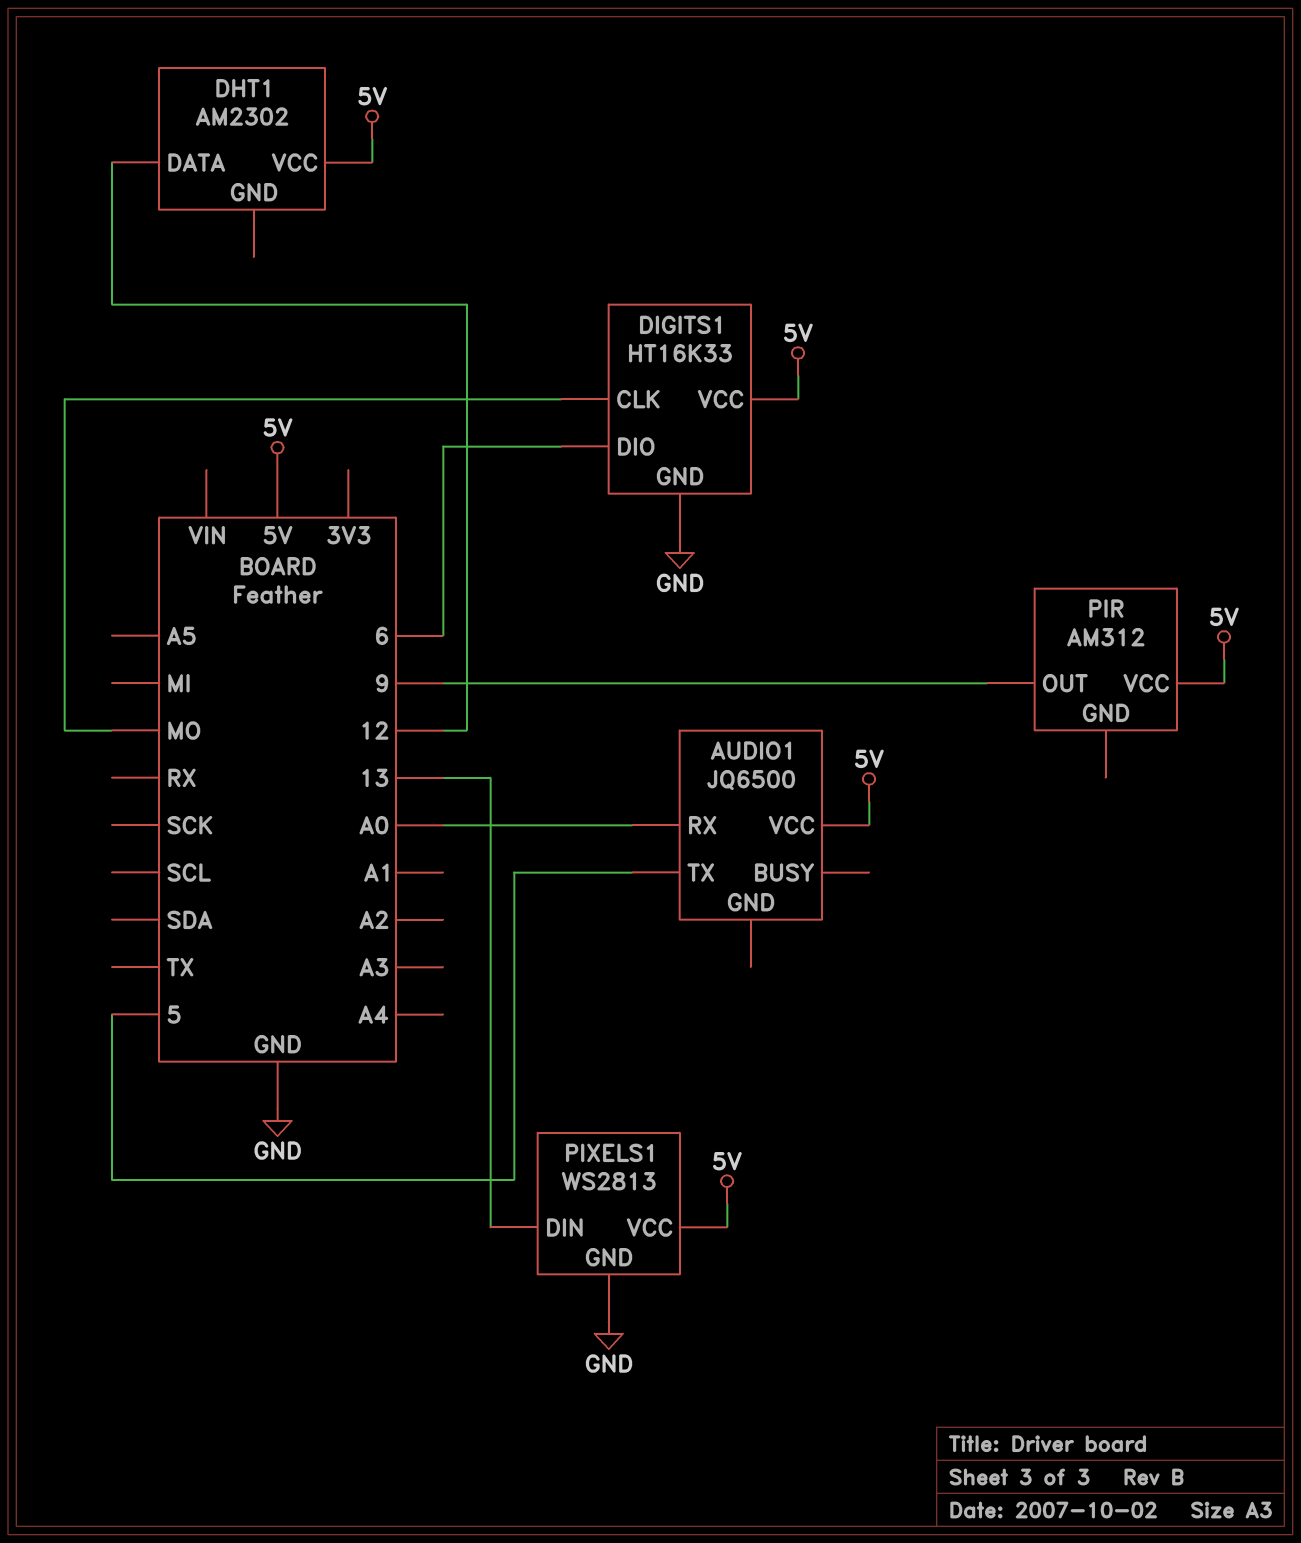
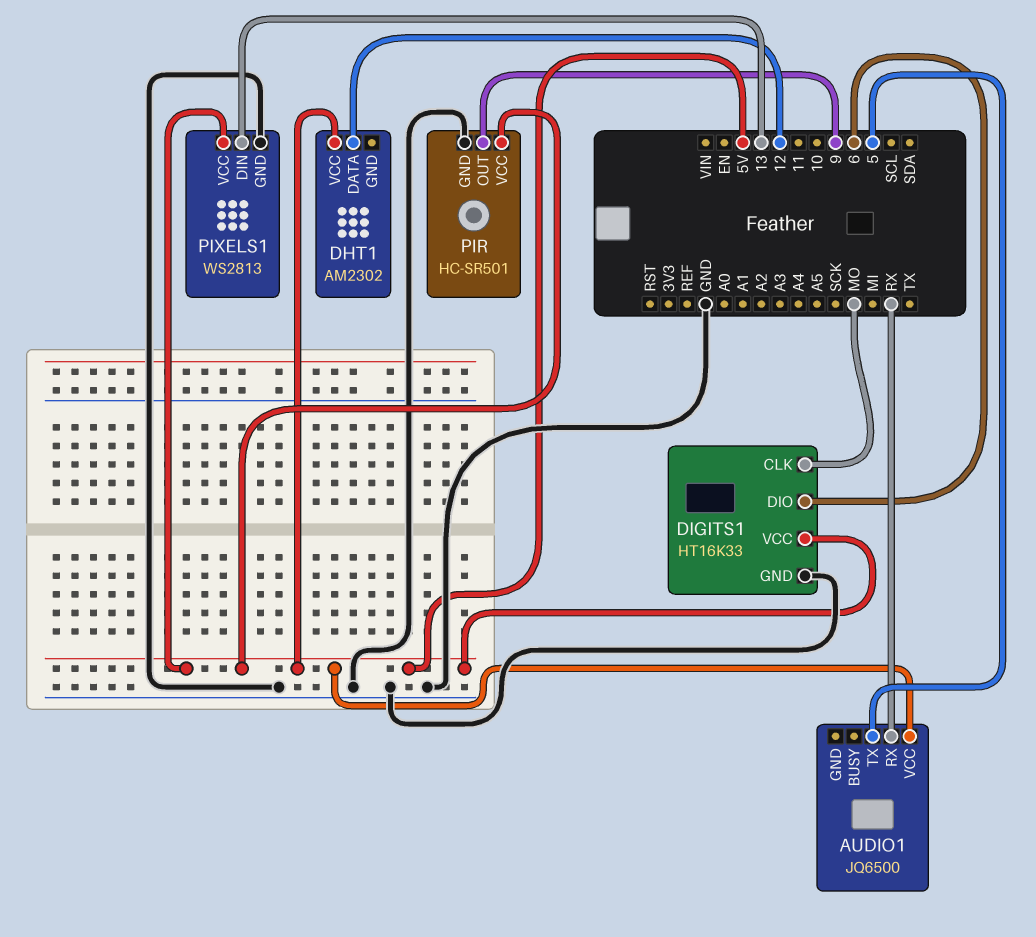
AUDIO1 pin RX: A0 -> RX
PIR: AM312 -> HC-SR501
PIR pin GND: none -> GND

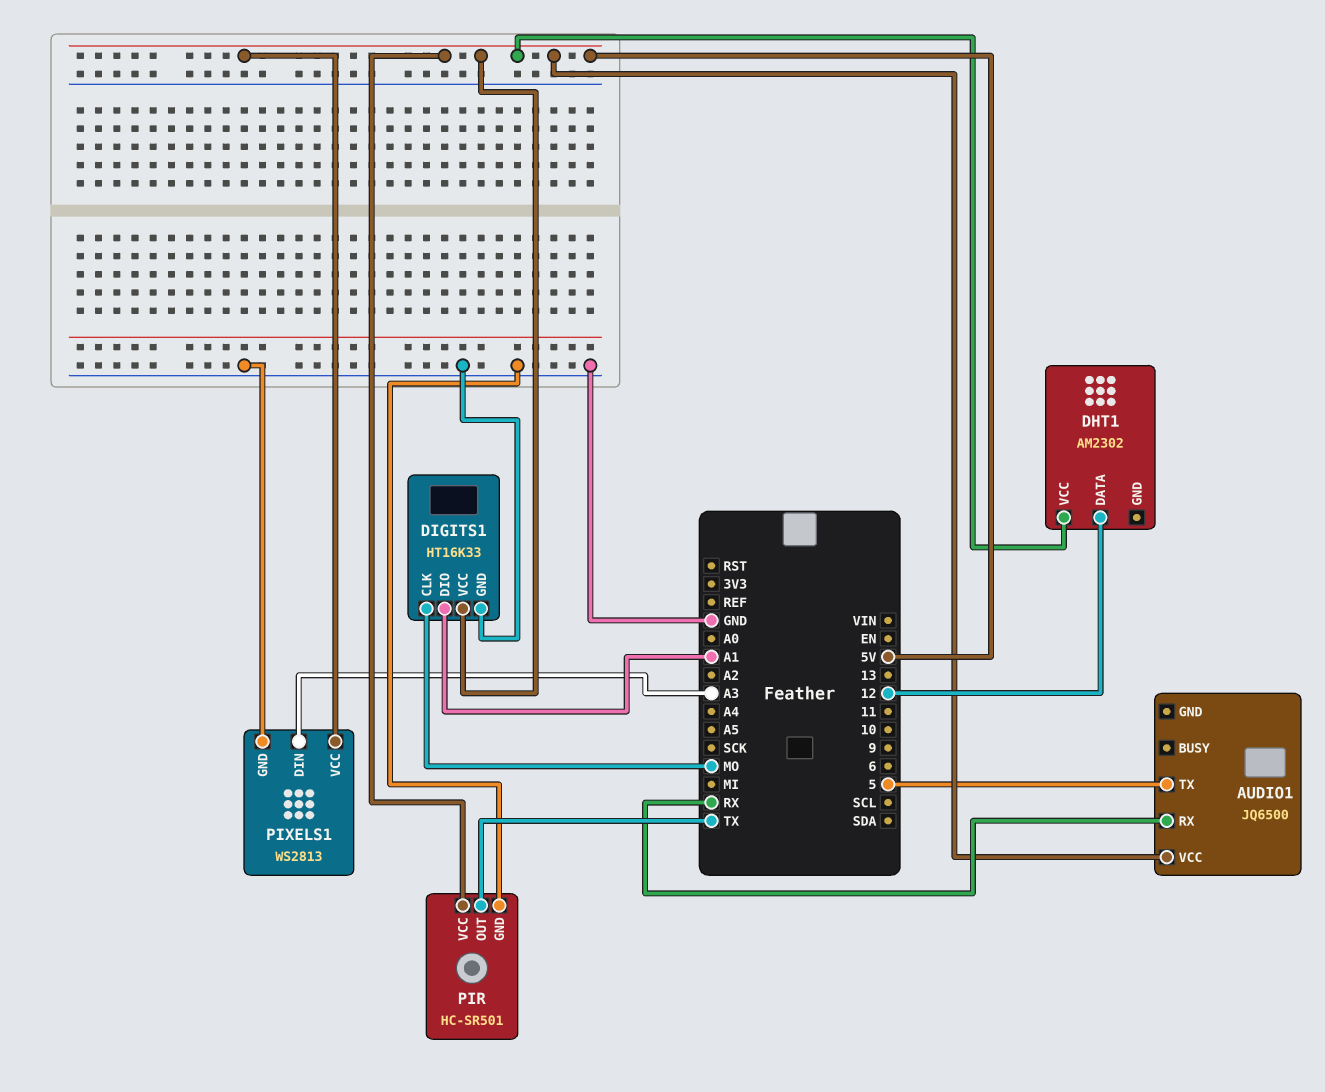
DIGITS1 pin DIO: 6 -> A1
PIR pin OUT: 9 -> TX
PIXELS1 pin DIN: 13 -> A3

